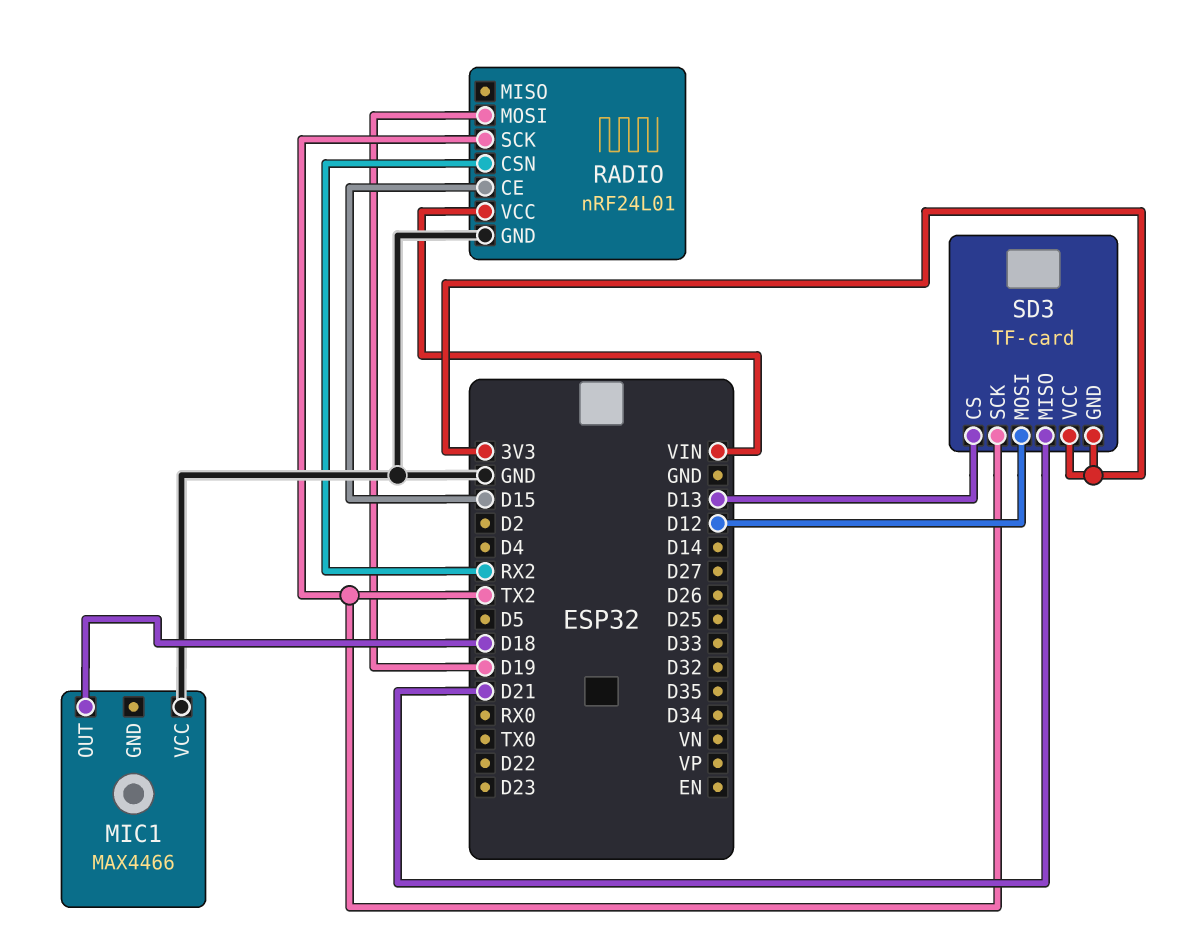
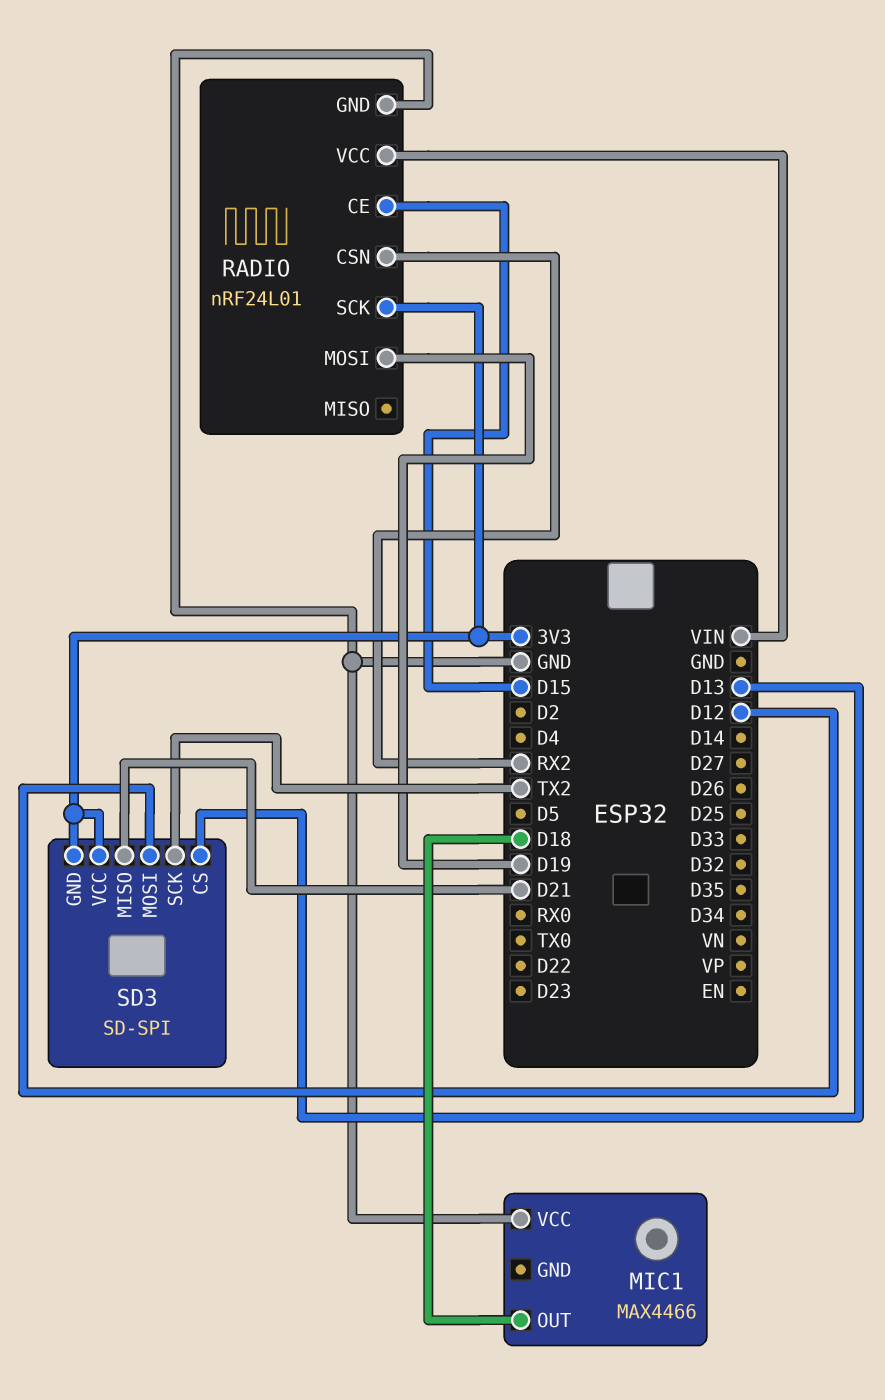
RADIO pin SCK: TX2 -> 3V3
SD3: TF-card -> SD-SPI

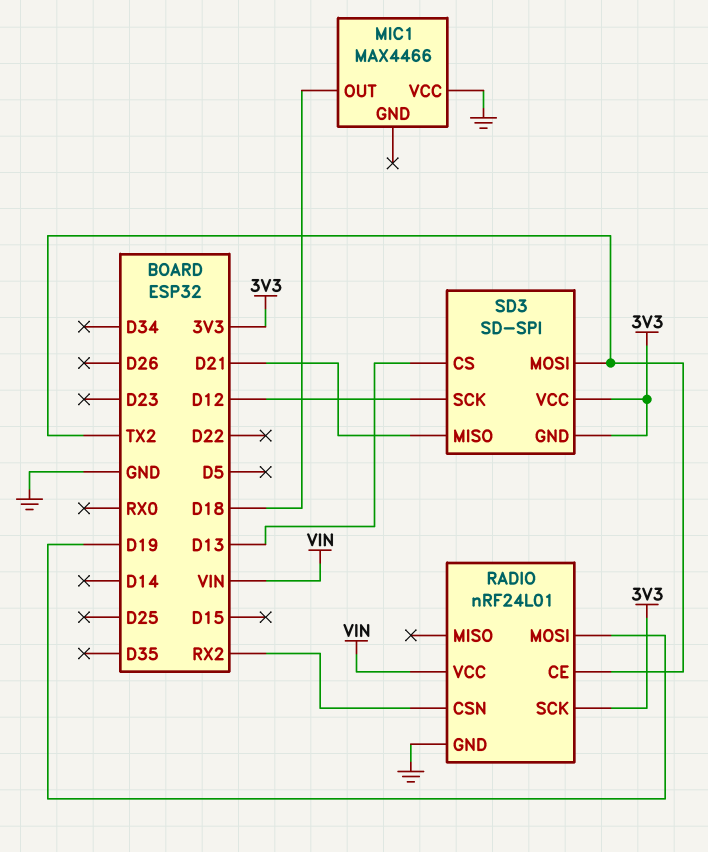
RADIO pin CE: D15 -> TX2
SD3 pin MOSI: D12 -> TX2
SD3 pin SCK: TX2 -> D12

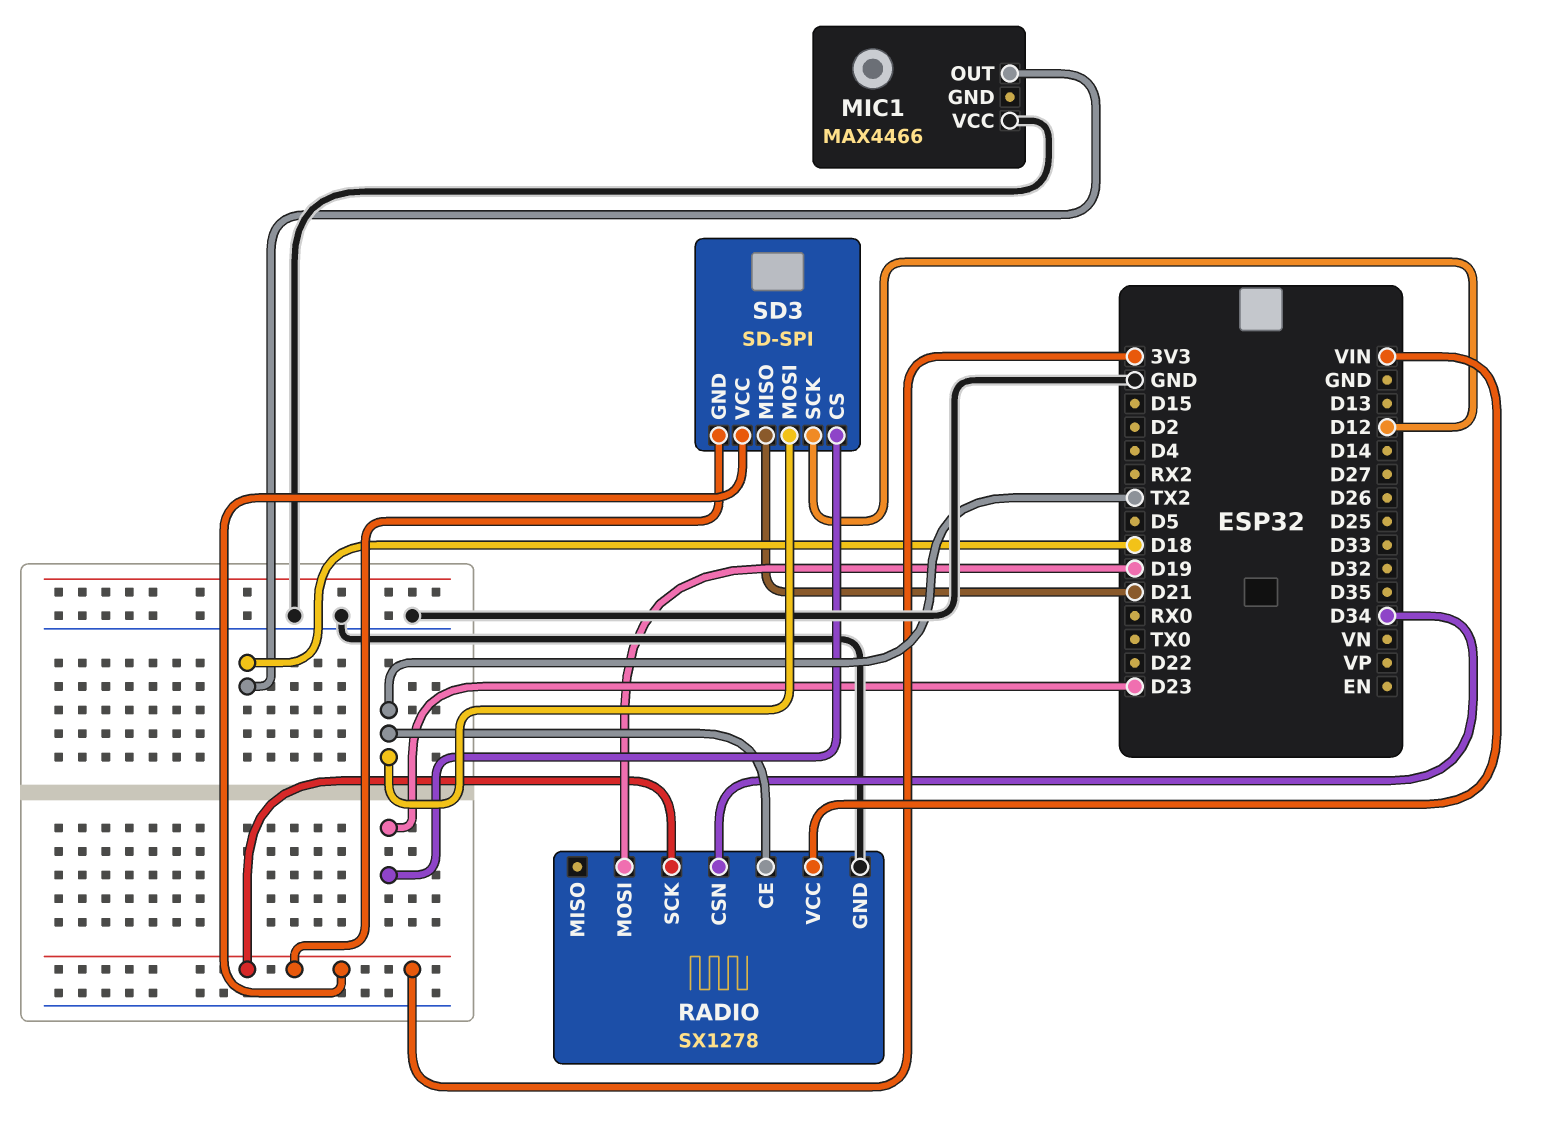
RADIO: nRF24L01 -> SX1278
RADIO pin CSN: RX2 -> D34
SD3 pin CS: D13 -> D23

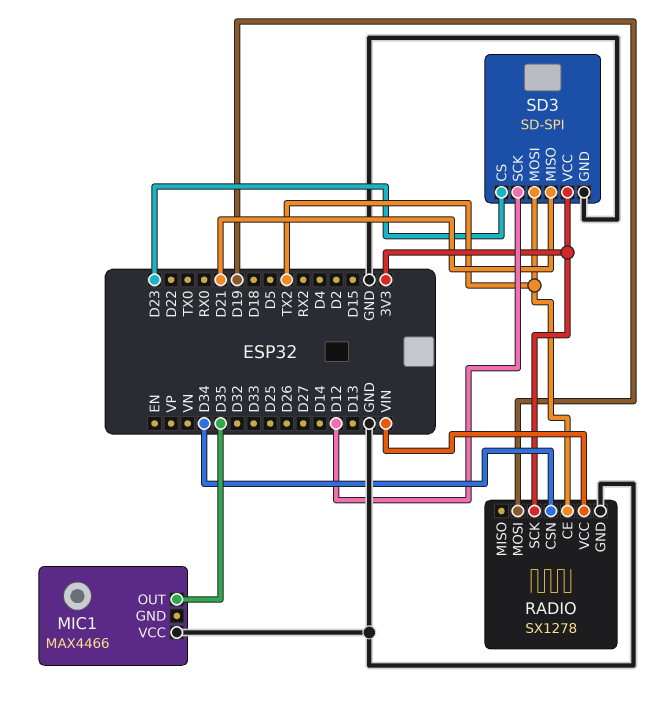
MIC1 pin OUT: D18 -> D35
SD3 pin GND: 3V3 -> GND

